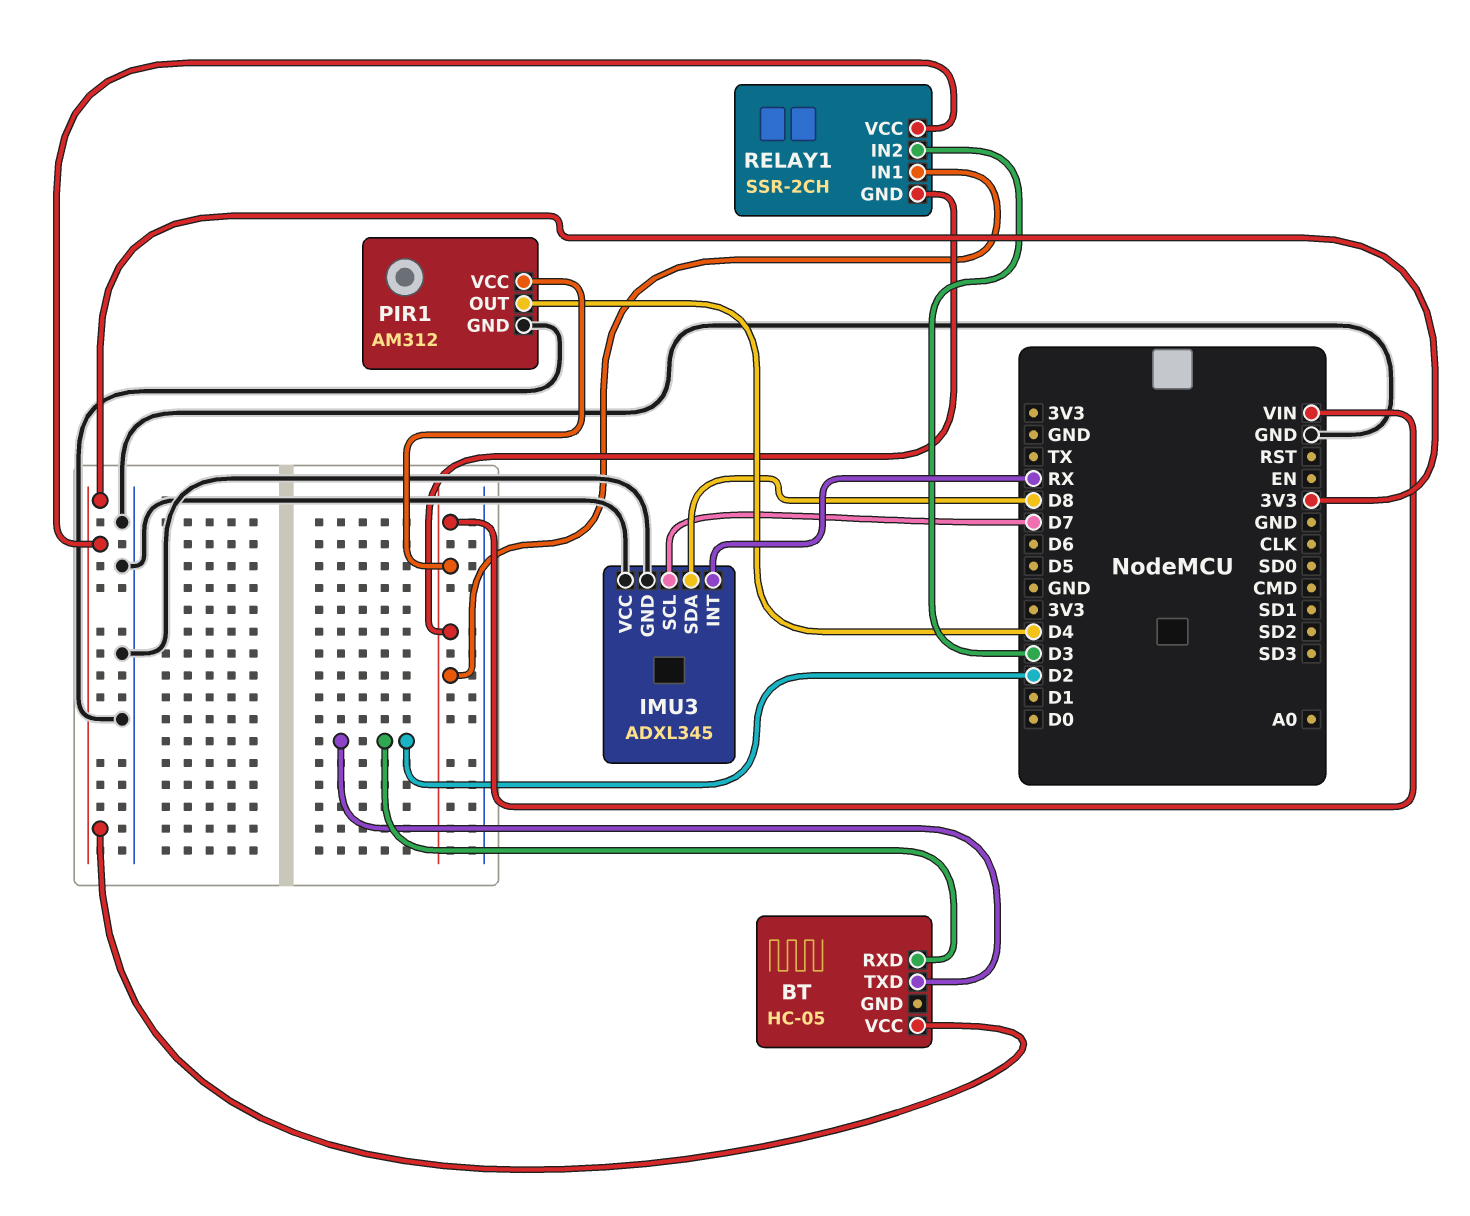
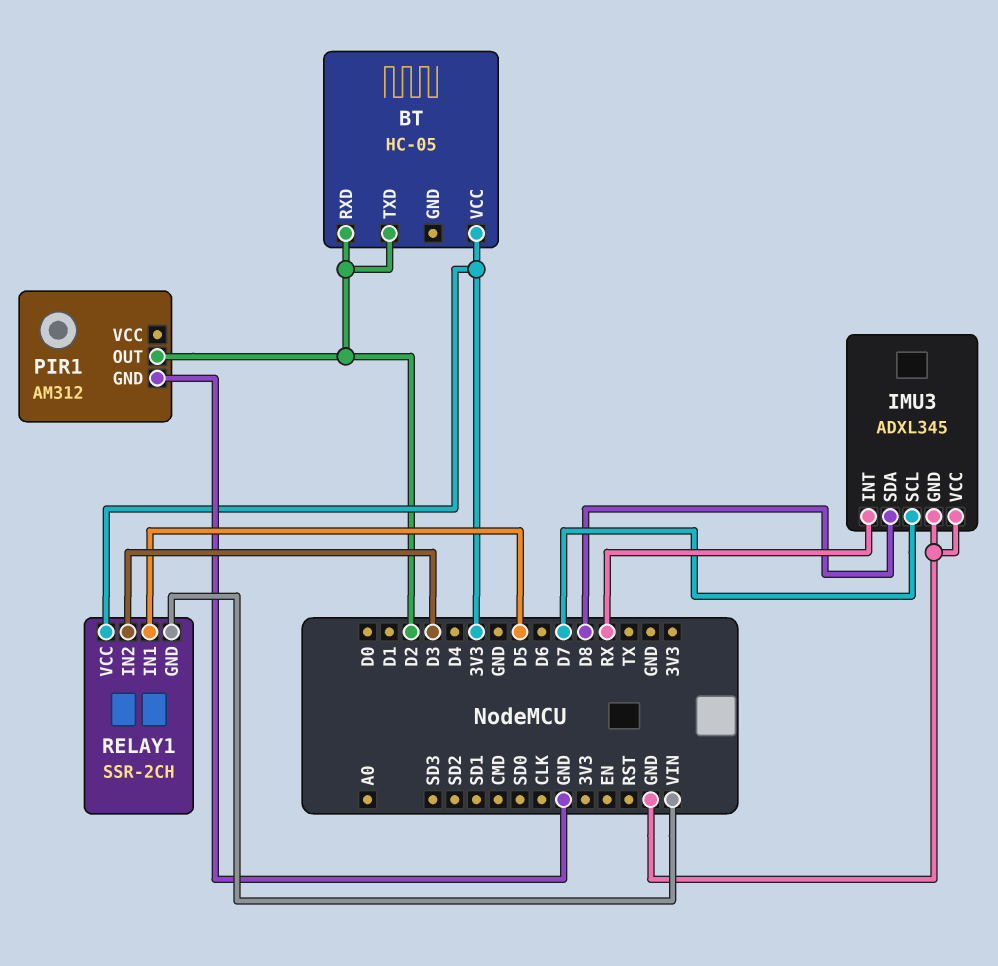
PIR1 pin OUT: D4 -> D2
PIR1 pin VCC: VIN -> none
RELAY1 pin IN1: VIN -> D5

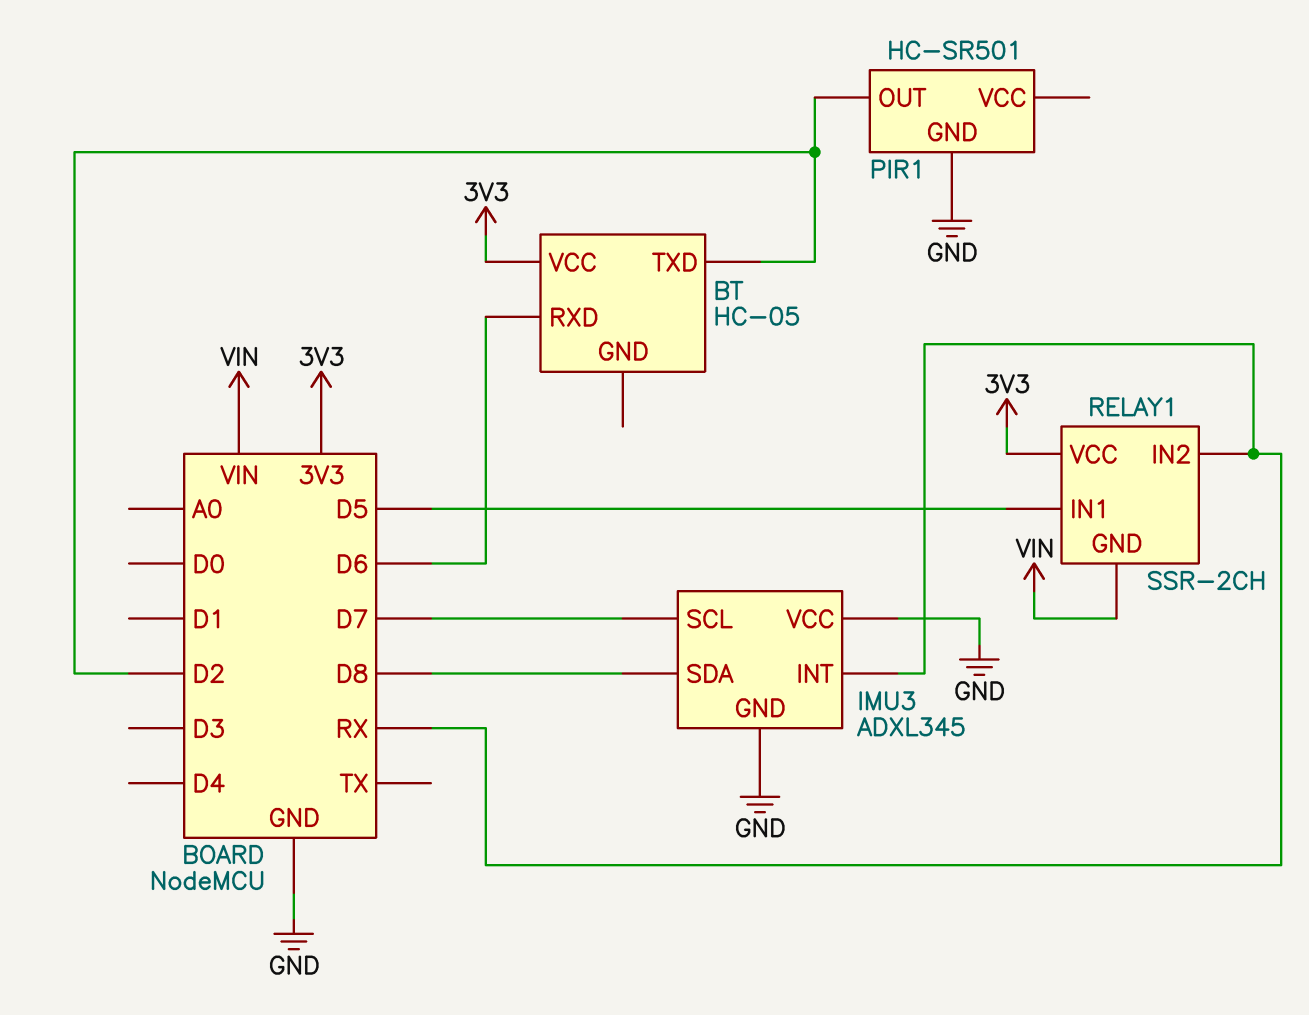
BT pin RXD: D2 -> D6
PIR1: AM312 -> HC-SR501
RELAY1 pin IN2: D3 -> RX

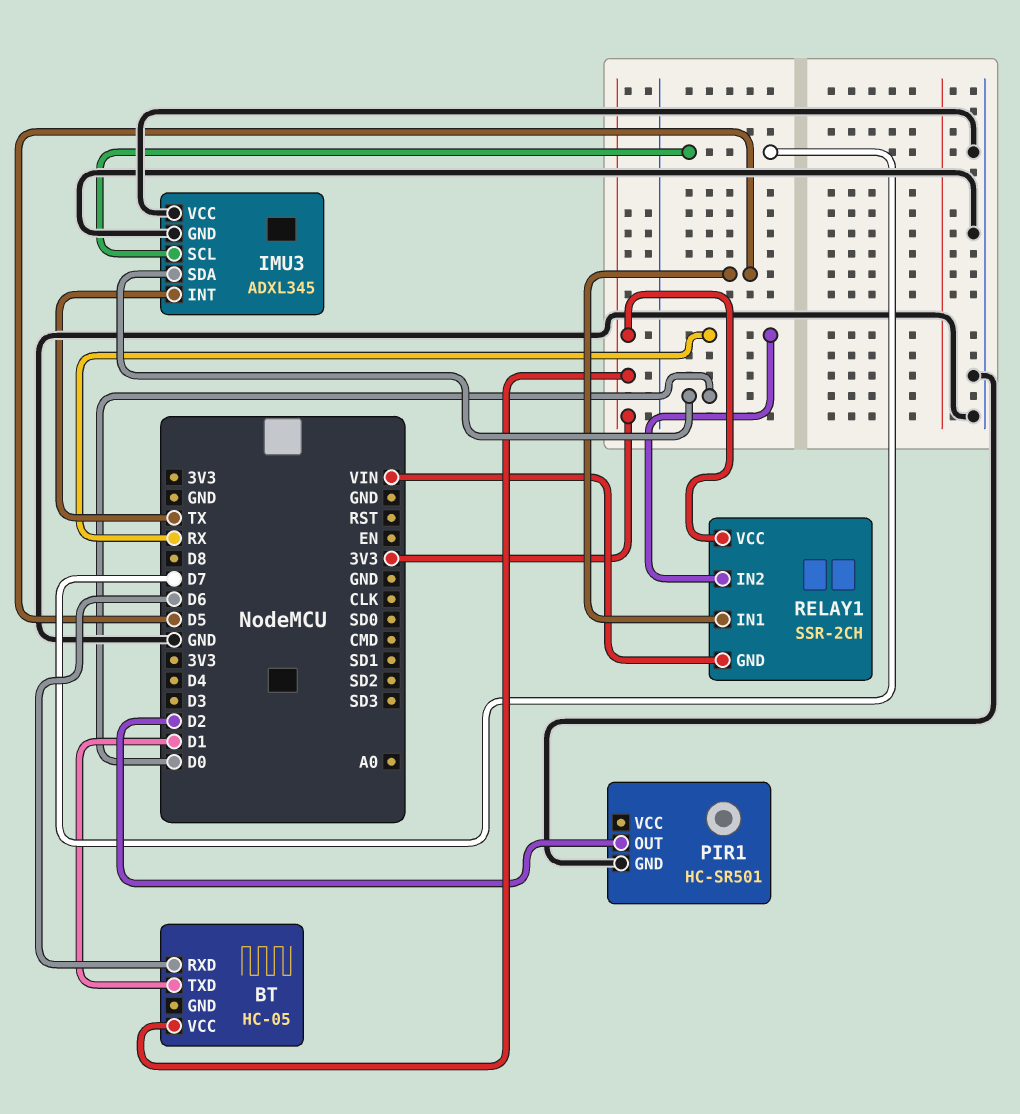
BT pin TXD: D2 -> D1
IMU3 pin INT: RX -> TX
IMU3 pin SDA: D8 -> D0

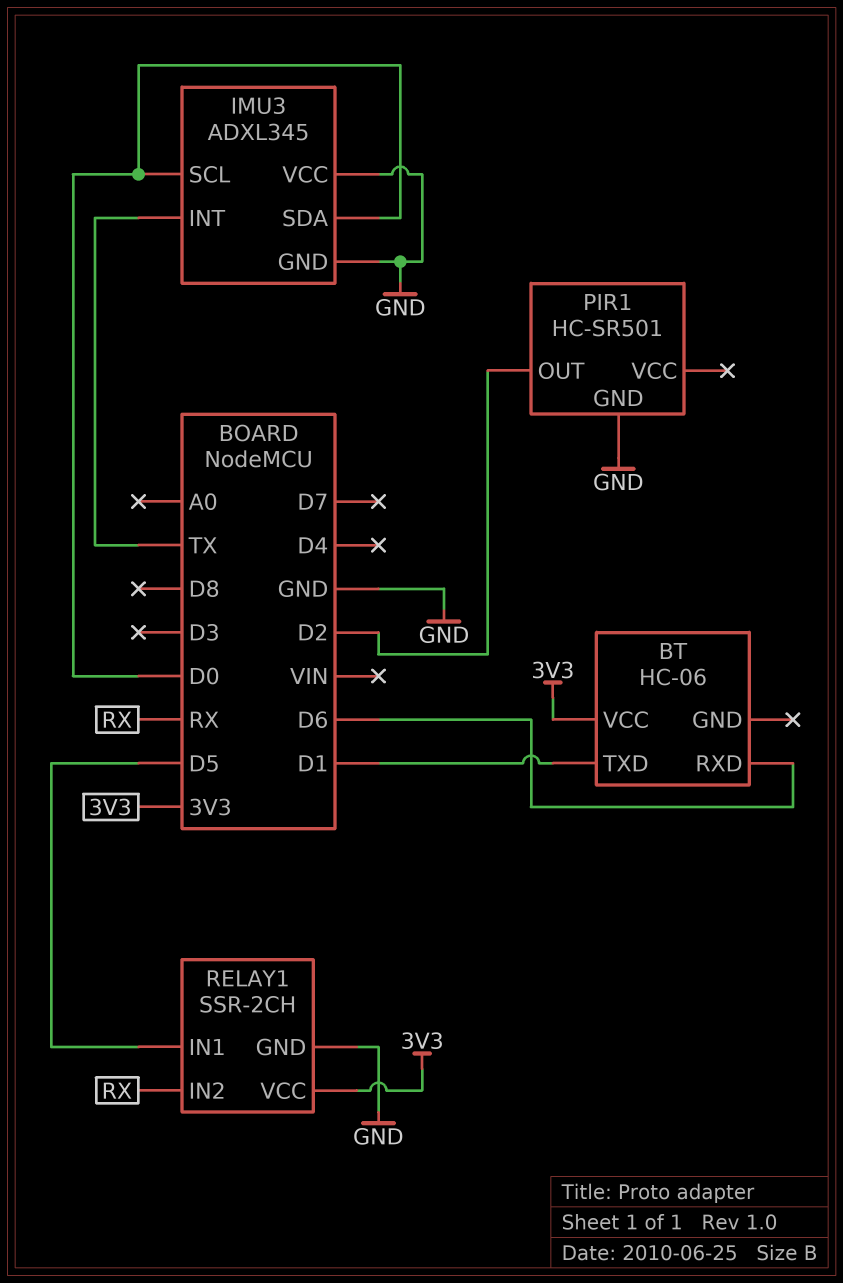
BT: HC-05 -> HC-06
IMU3 pin SCL: D7 -> D0
RELAY1 pin GND: VIN -> GND

